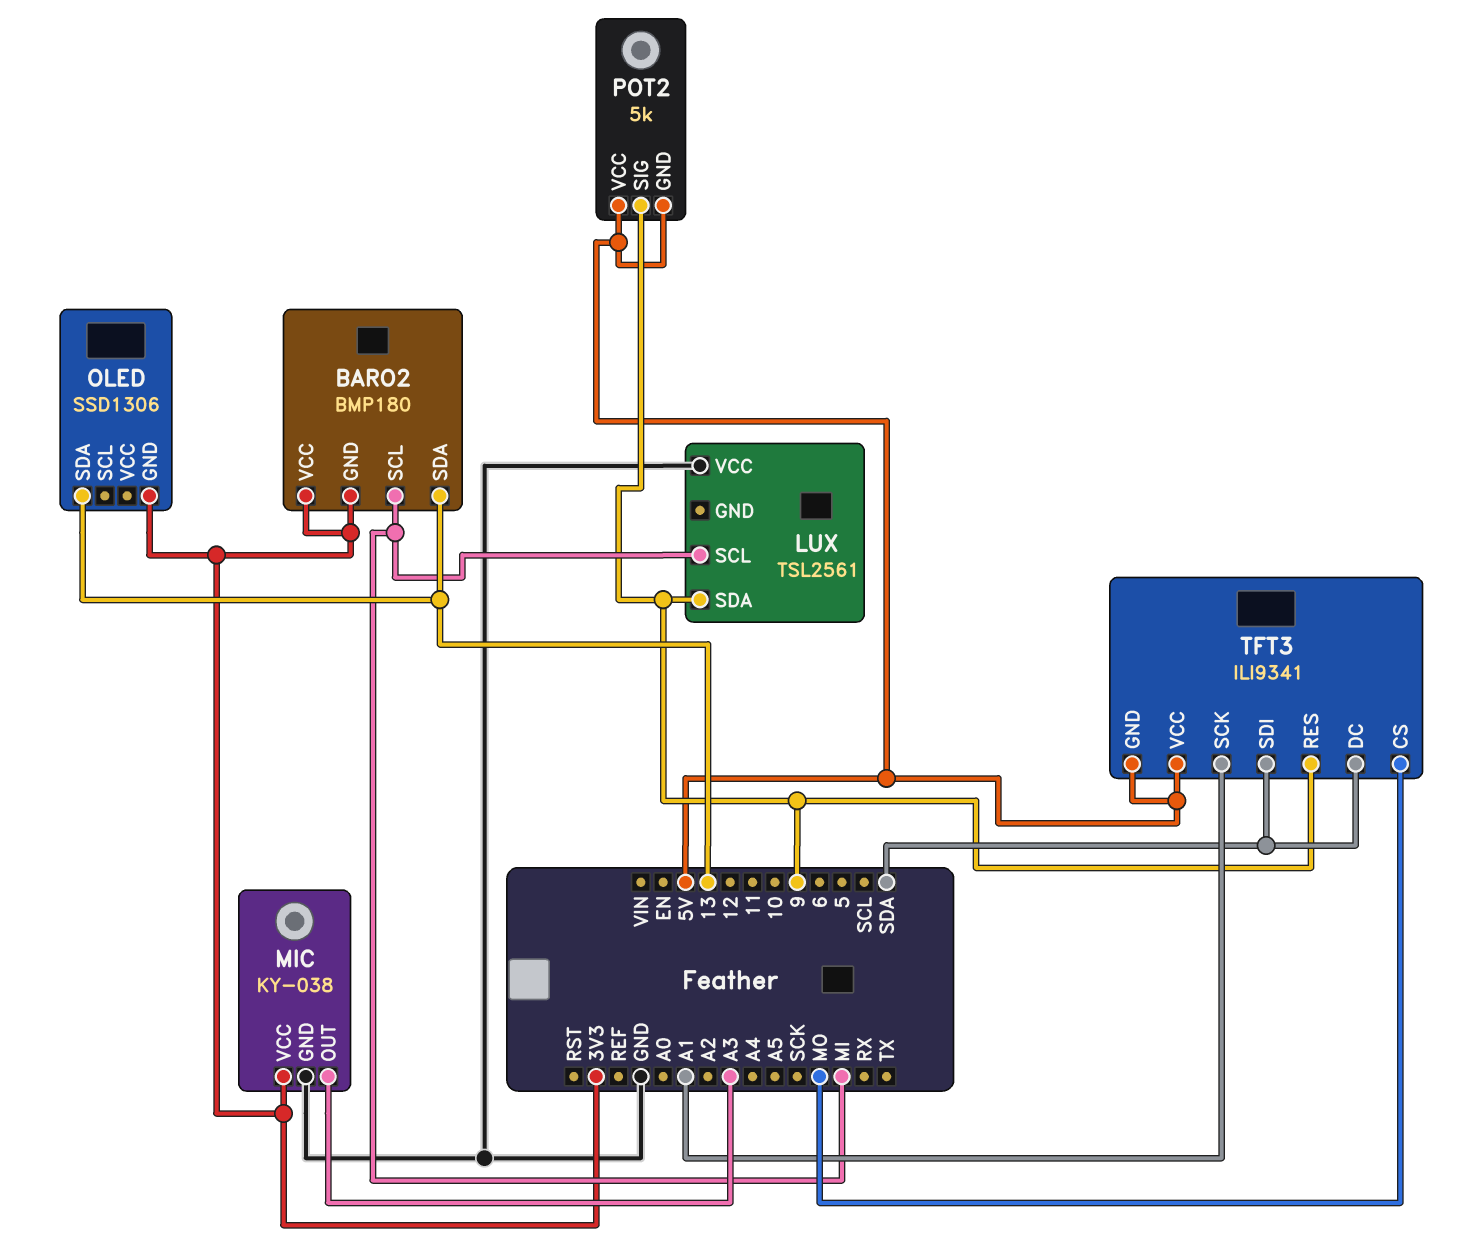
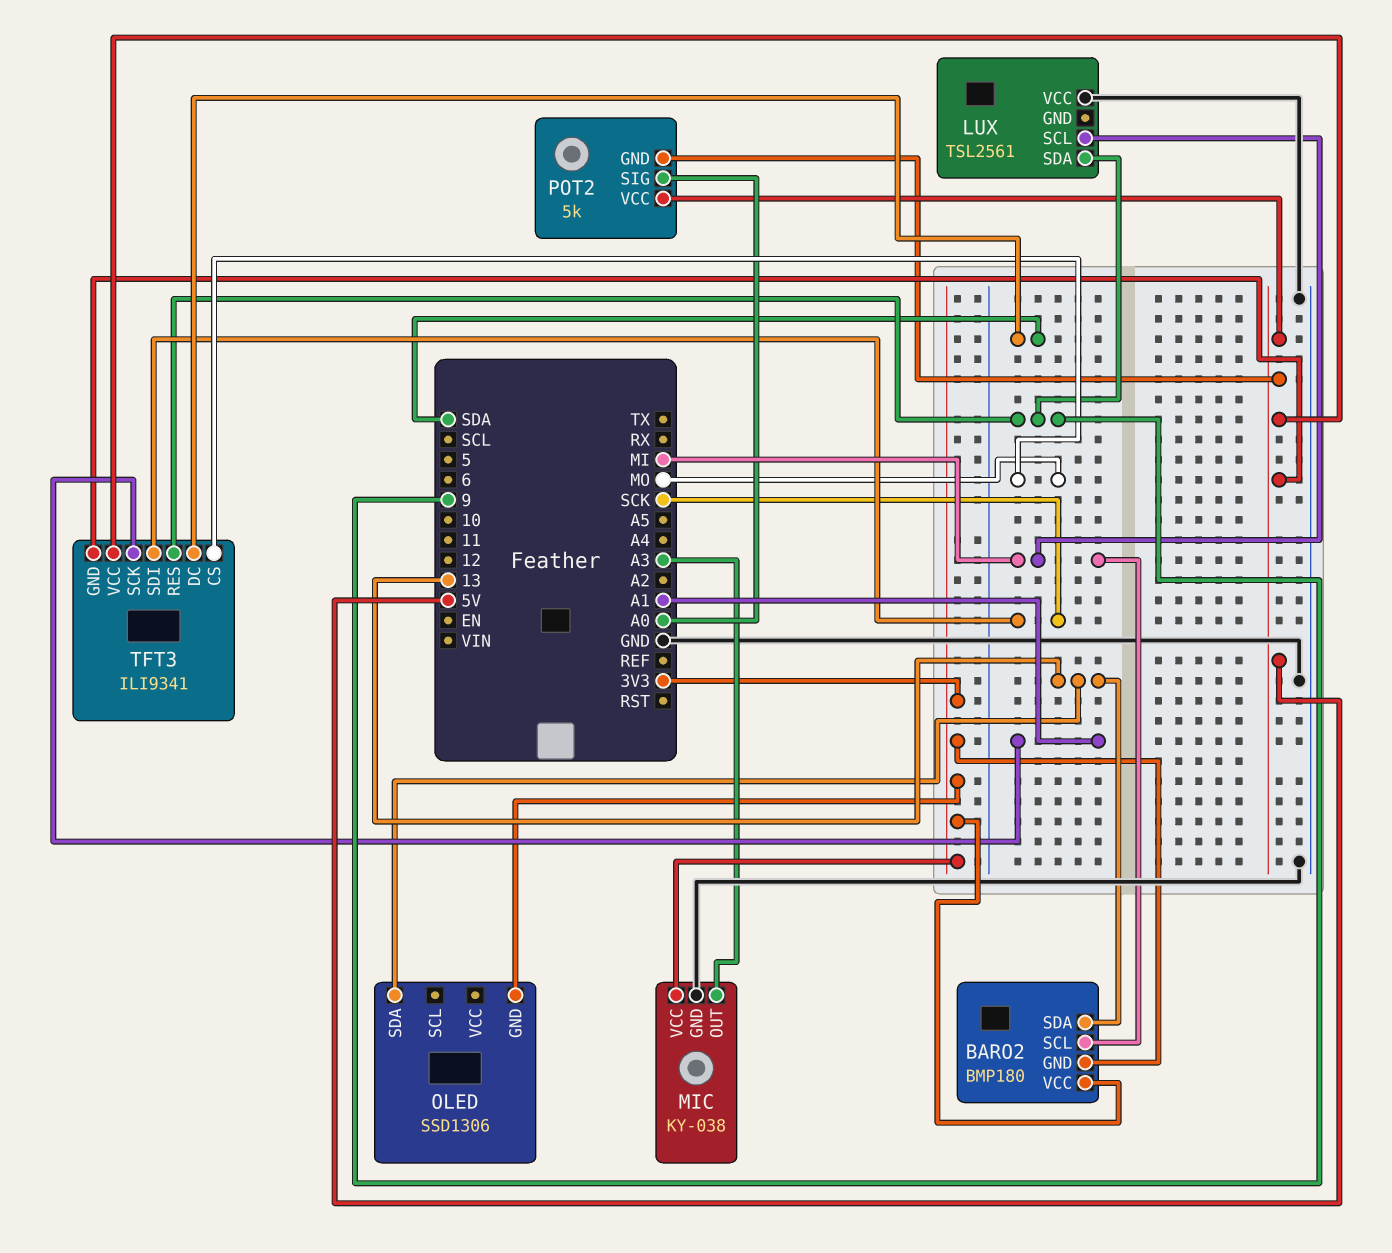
POT2 pin SIG: 9 -> A0
TFT3 pin SDI: SDA -> SCK

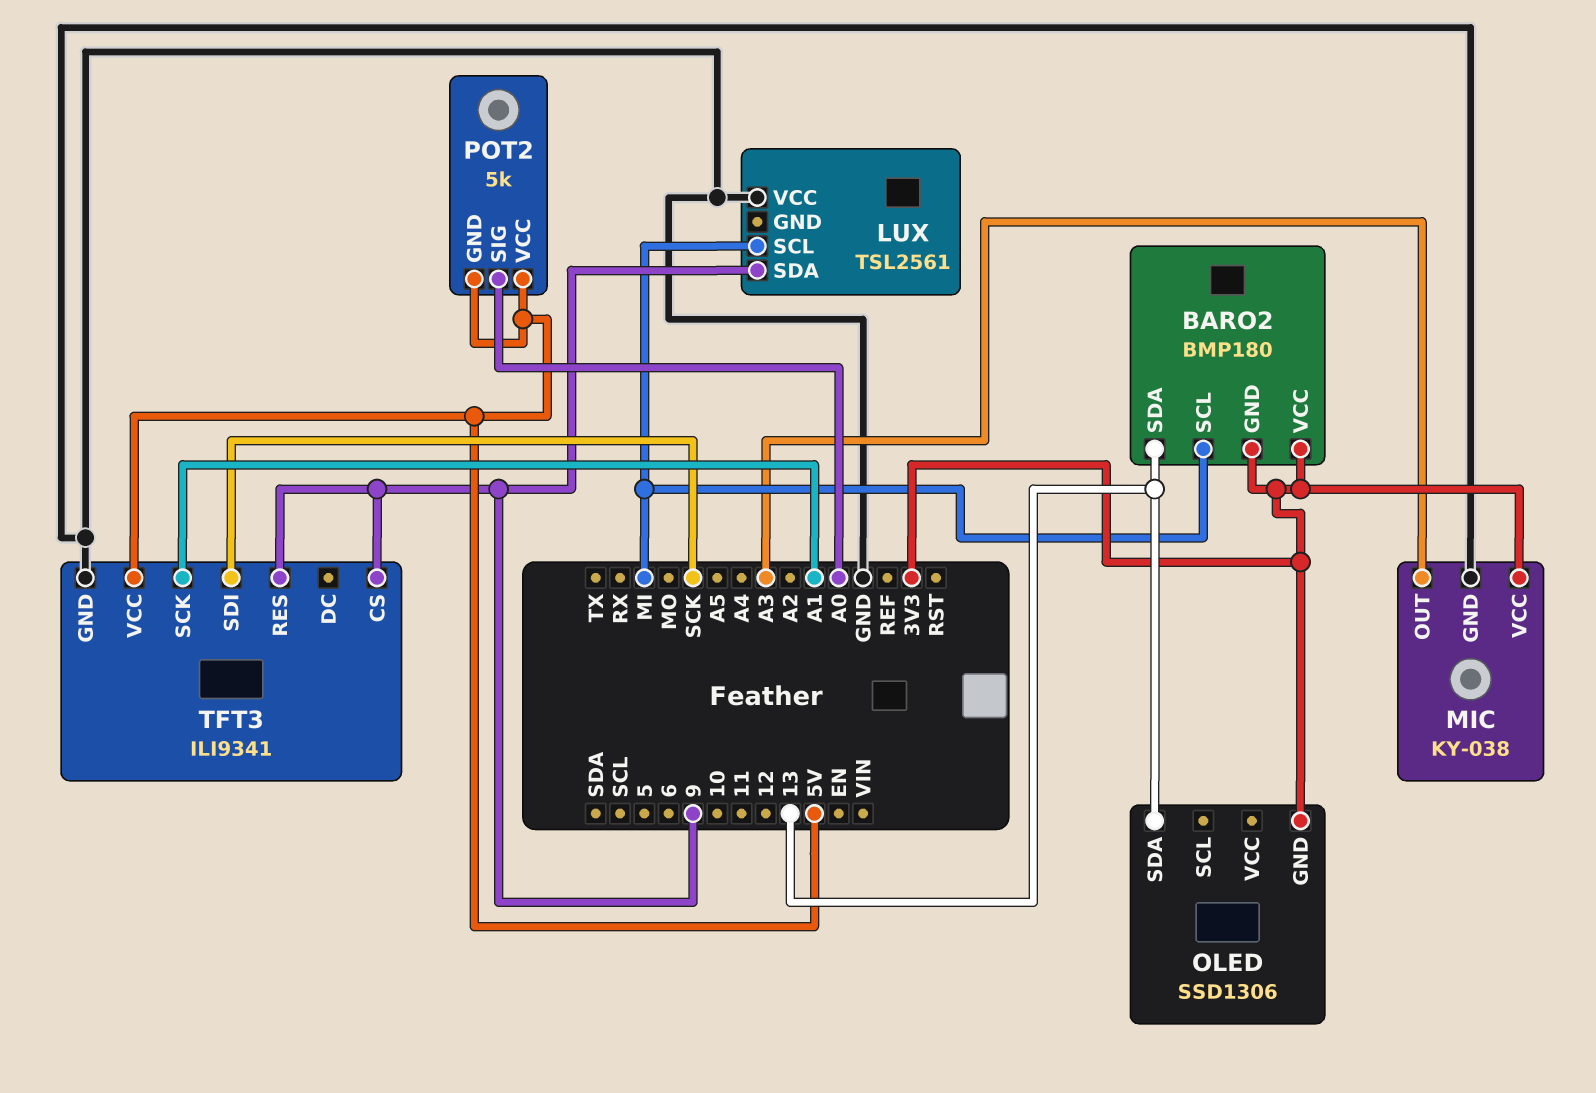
TFT3 pin CS: MO -> 9
TFT3 pin DC: SDA -> none
TFT3 pin GND: 5V -> GND

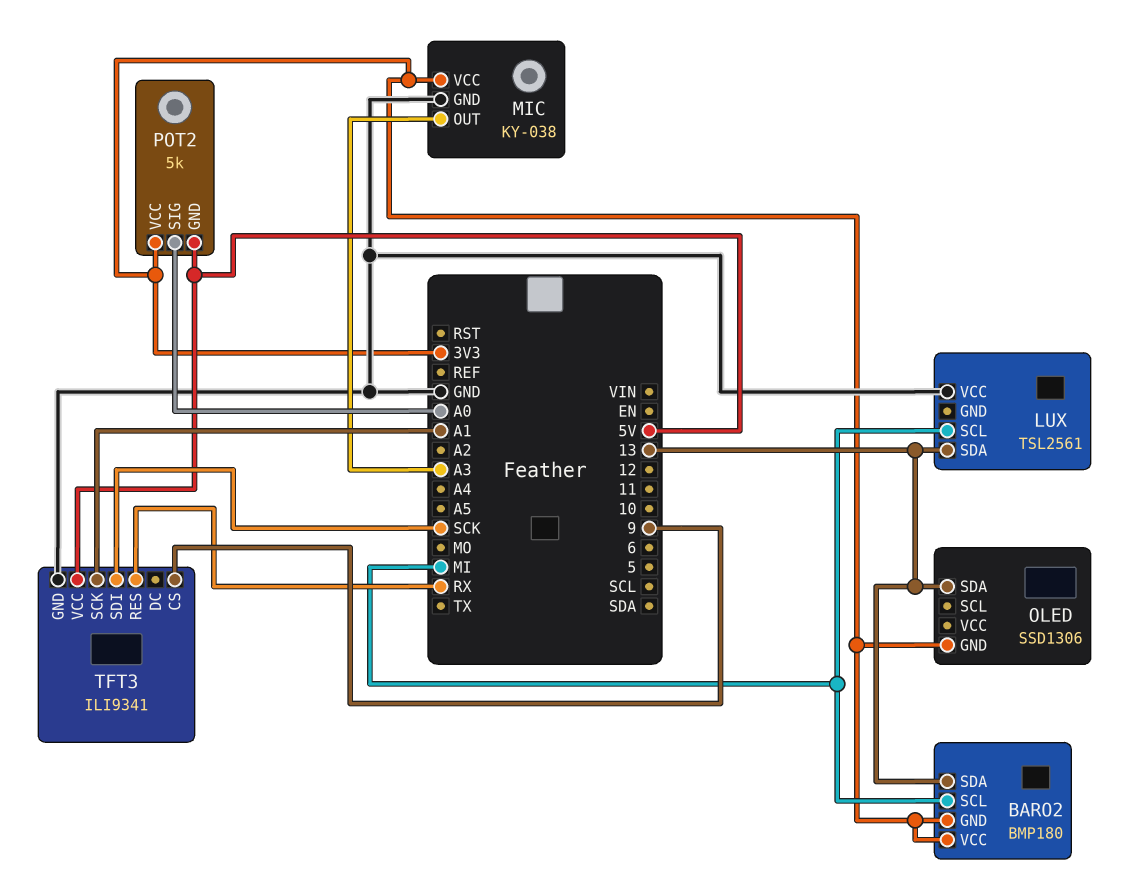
LUX pin SDA: 9 -> 13
POT2 pin VCC: 5V -> 3V3
TFT3 pin RES: 9 -> RX

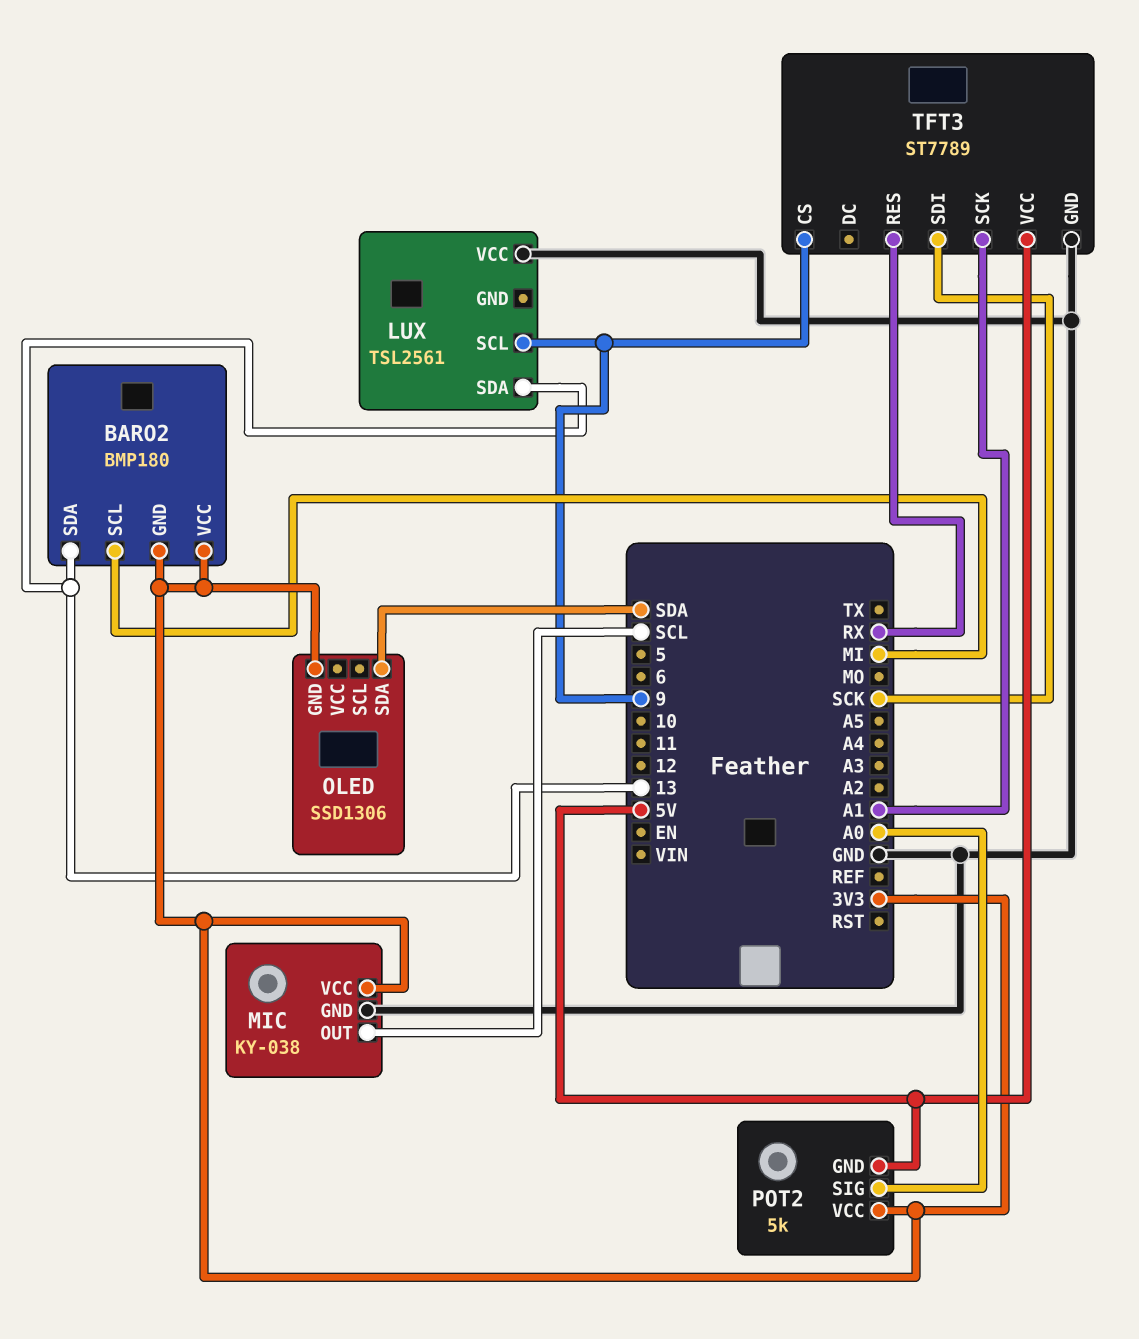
LUX pin SCL: MI -> 9
MIC pin OUT: A3 -> SCL
OLED pin SDA: 13 -> SDA
TFT3: ILI9341 -> ST7789

